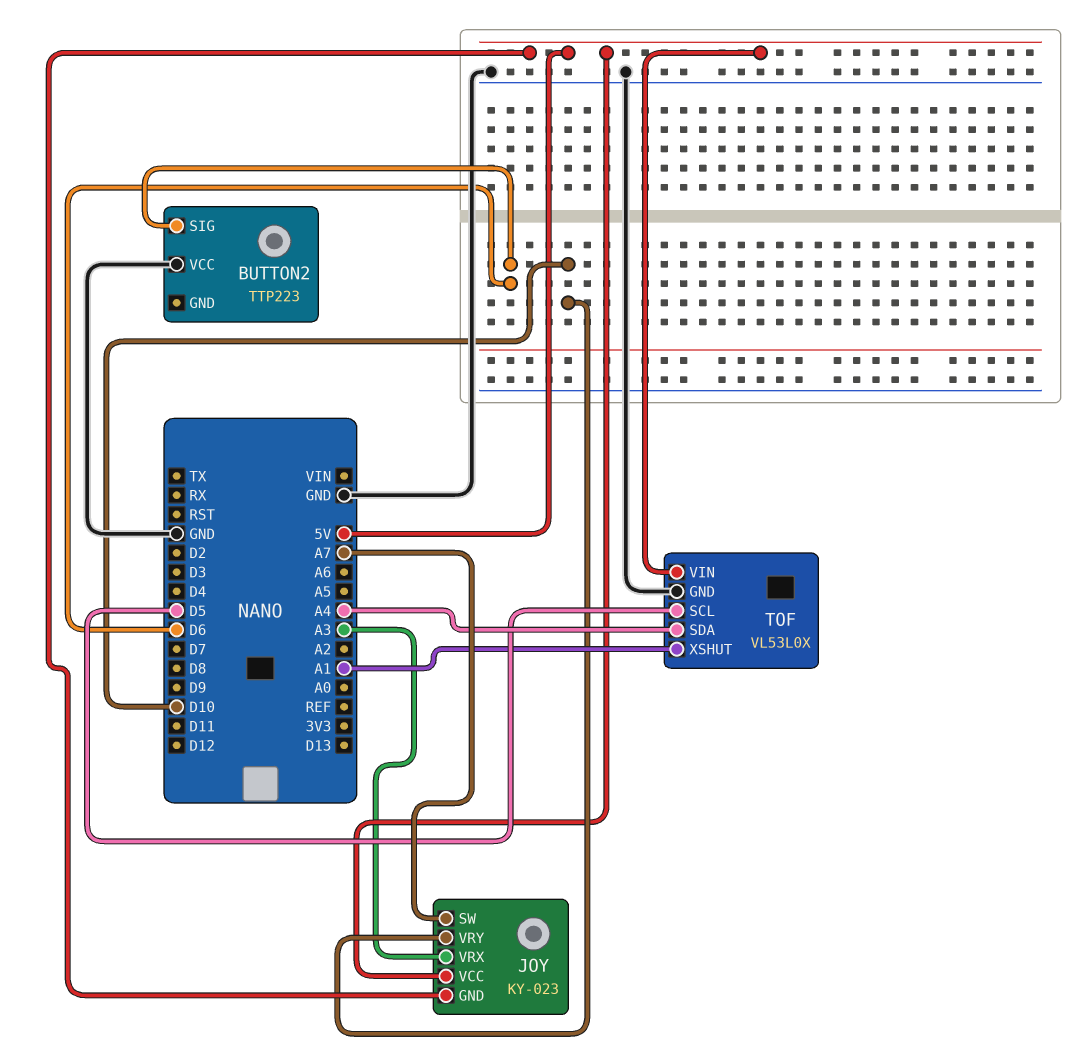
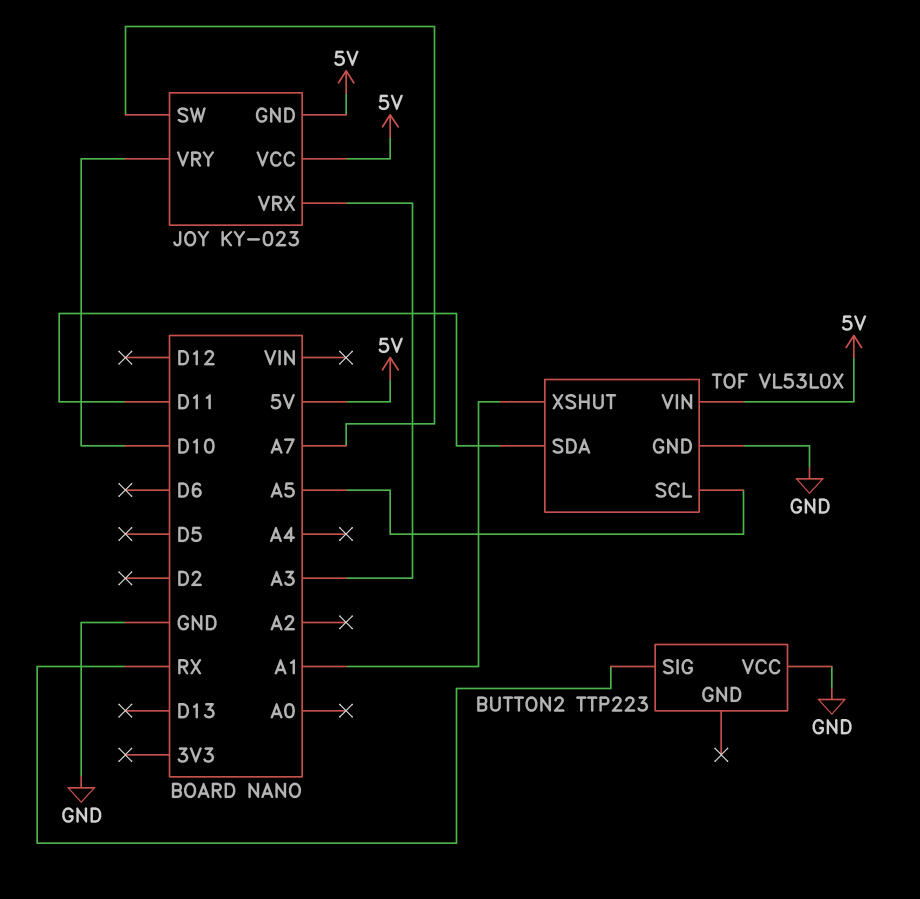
BUTTON2 pin SIG: D6 -> RX
TOF pin SCL: D5 -> A5
TOF pin SDA: A4 -> D11

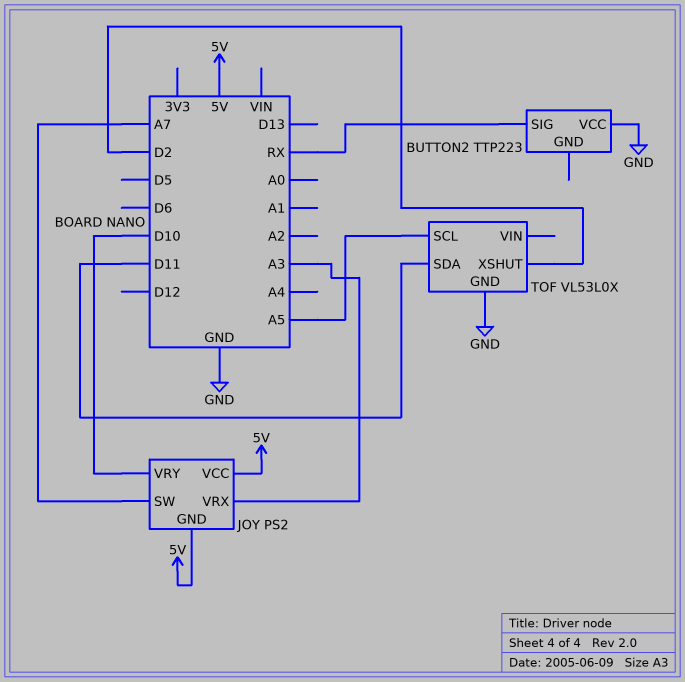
JOY: KY-023 -> PS2
TOF pin VIN: 5V -> none
TOF pin XSHUT: A1 -> D2

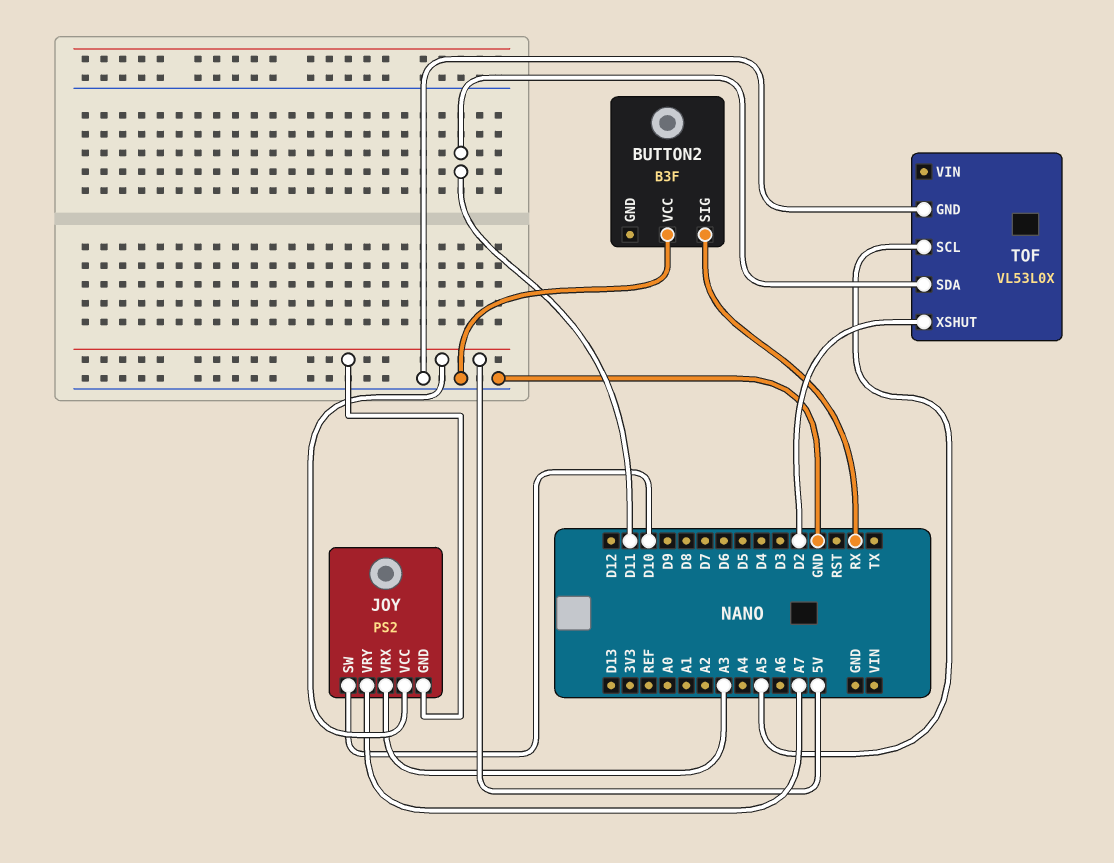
BUTTON2: TTP223 -> B3F
JOY pin SW: A7 -> D10
JOY pin VRY: D10 -> A7

